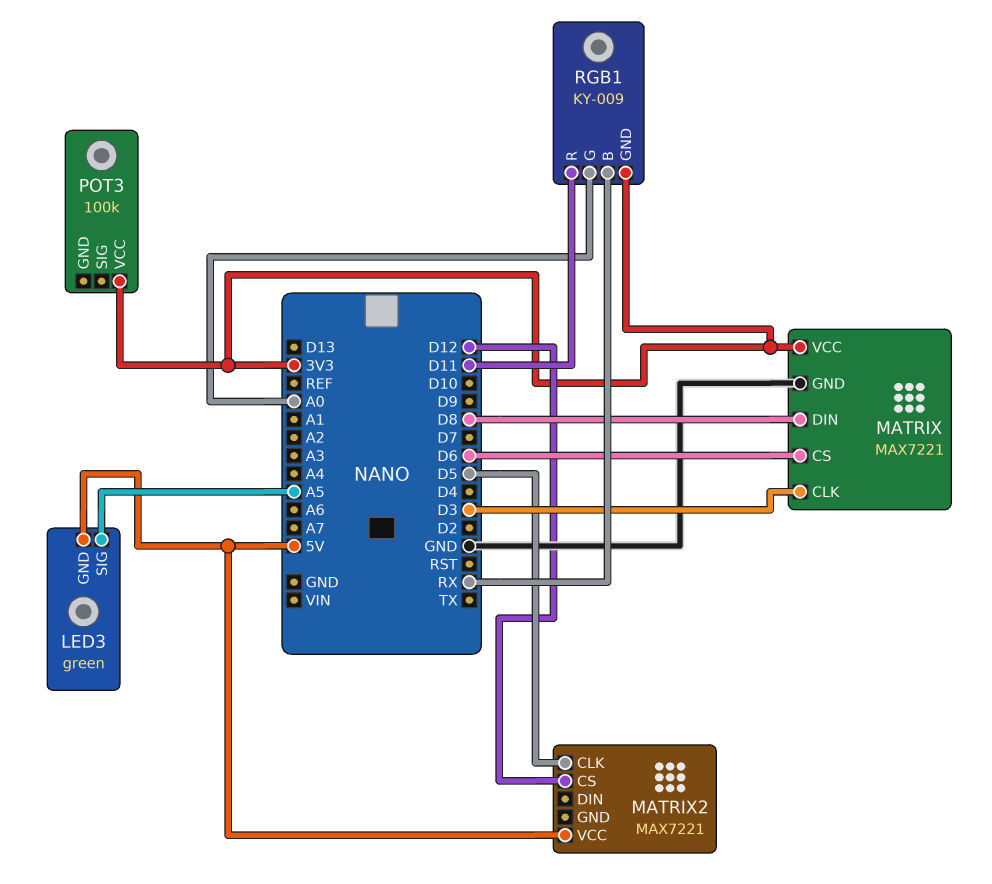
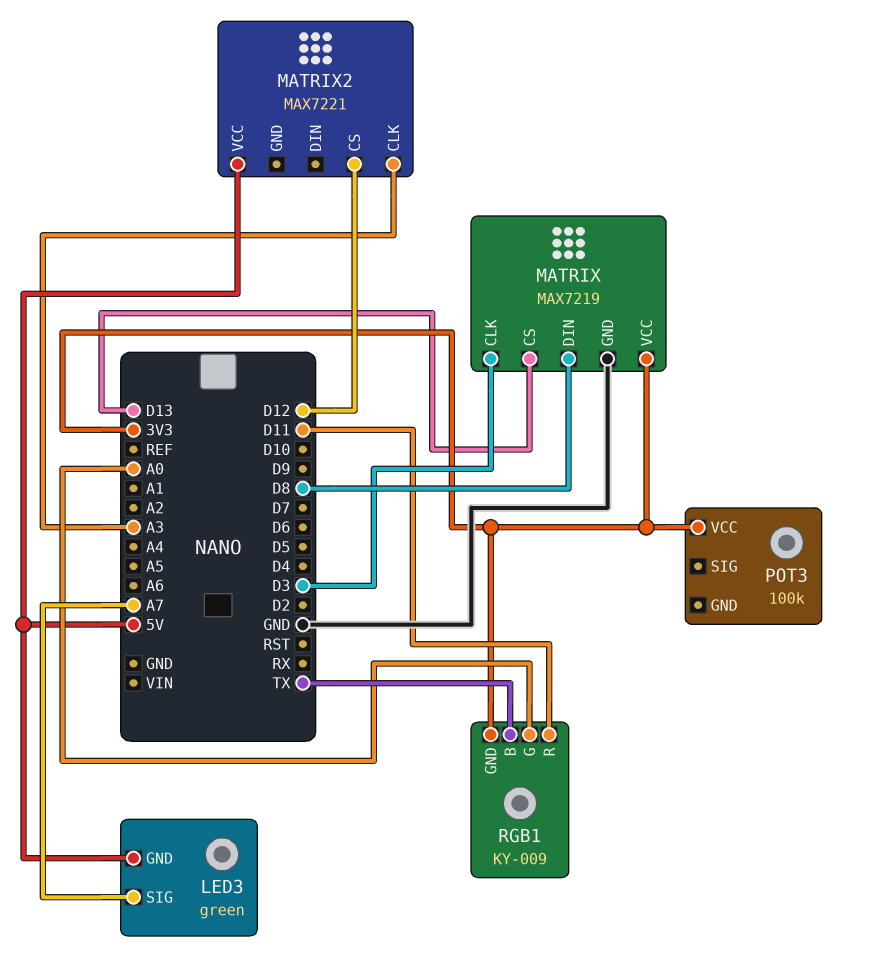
LED3 pin SIG: A5 -> A7
MATRIX: MAX7221 -> MAX7219
MATRIX pin CS: D6 -> D13
MATRIX2 pin CLK: D5 -> A3
RGB1 pin B: RX -> TX

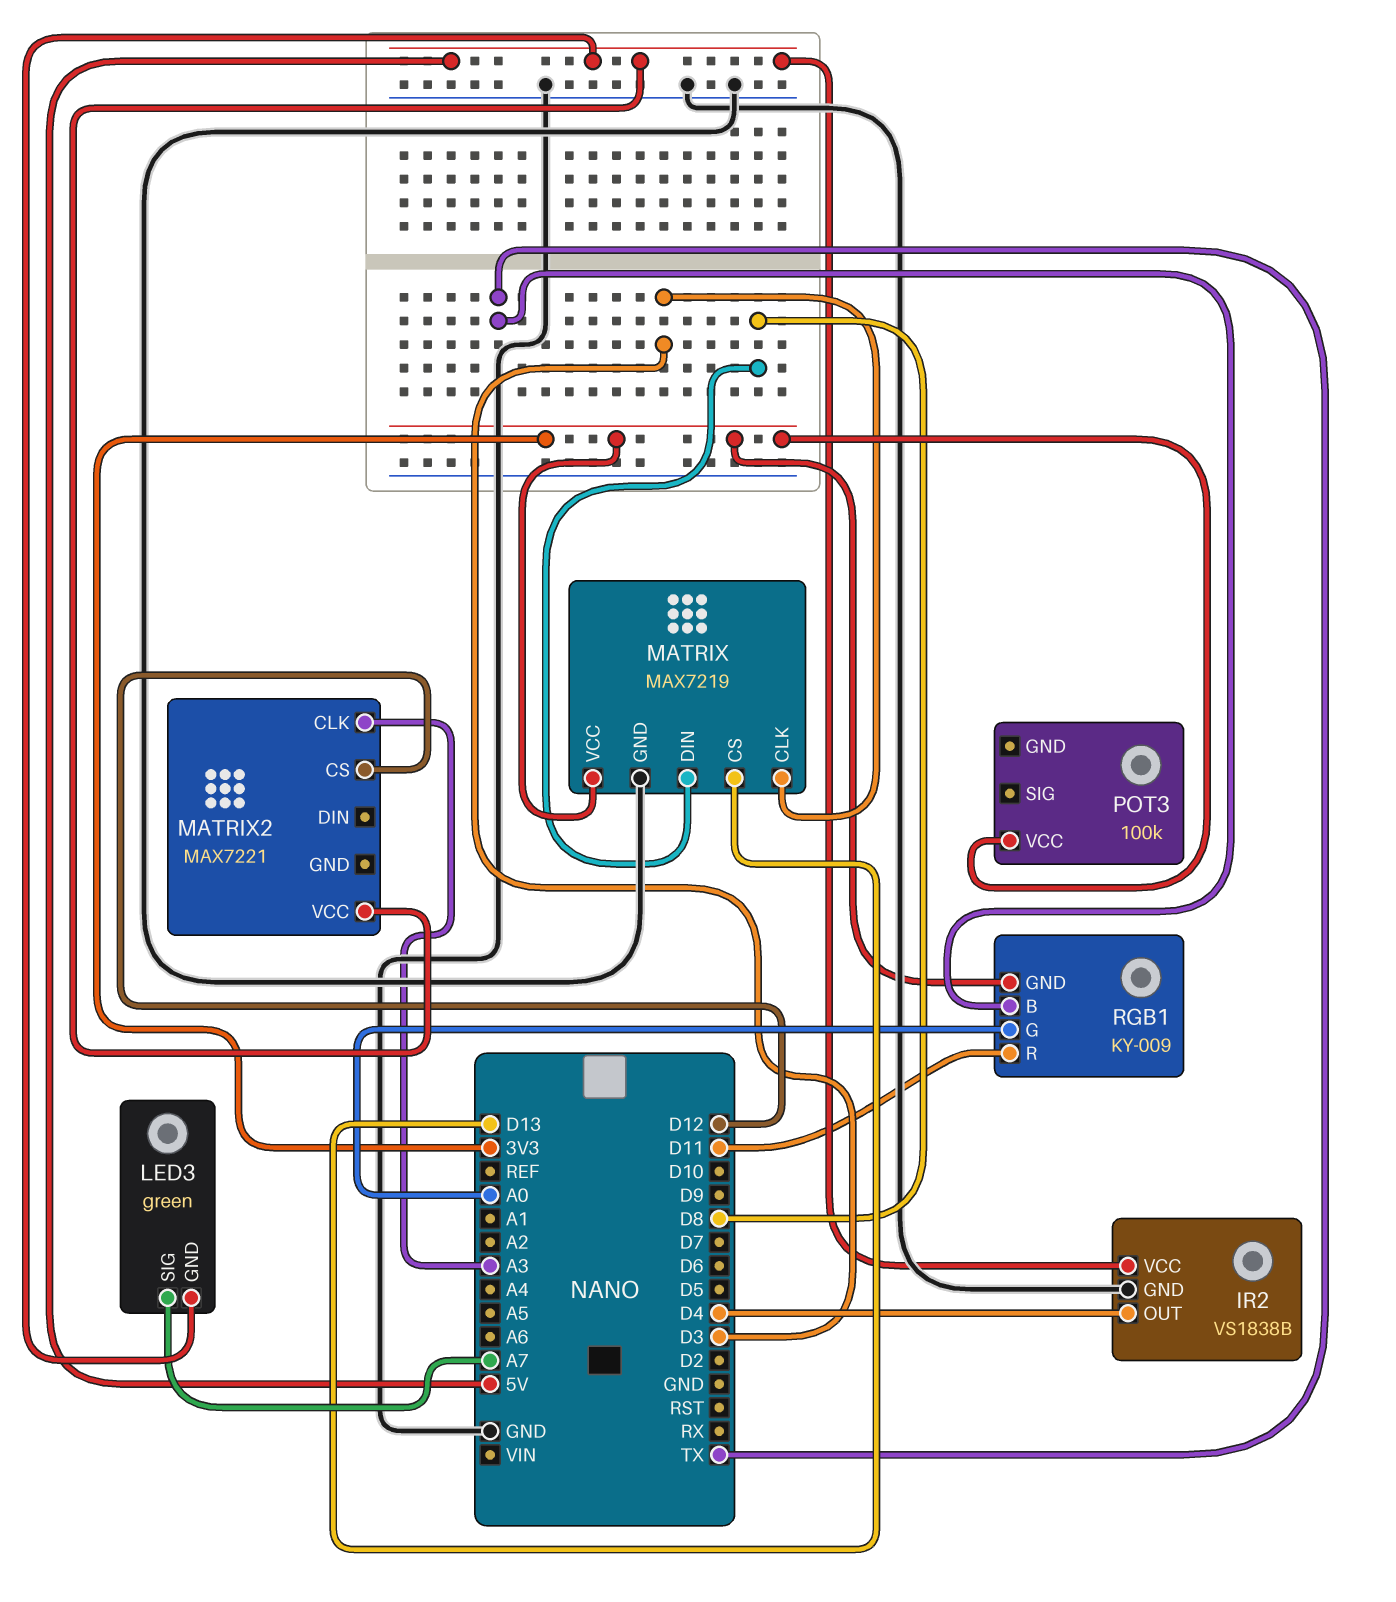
IR2: none -> VS1838B
IR2 pin GND: none -> GND
IR2 pin OUT: none -> D4
IR2 pin VCC: none -> 5V

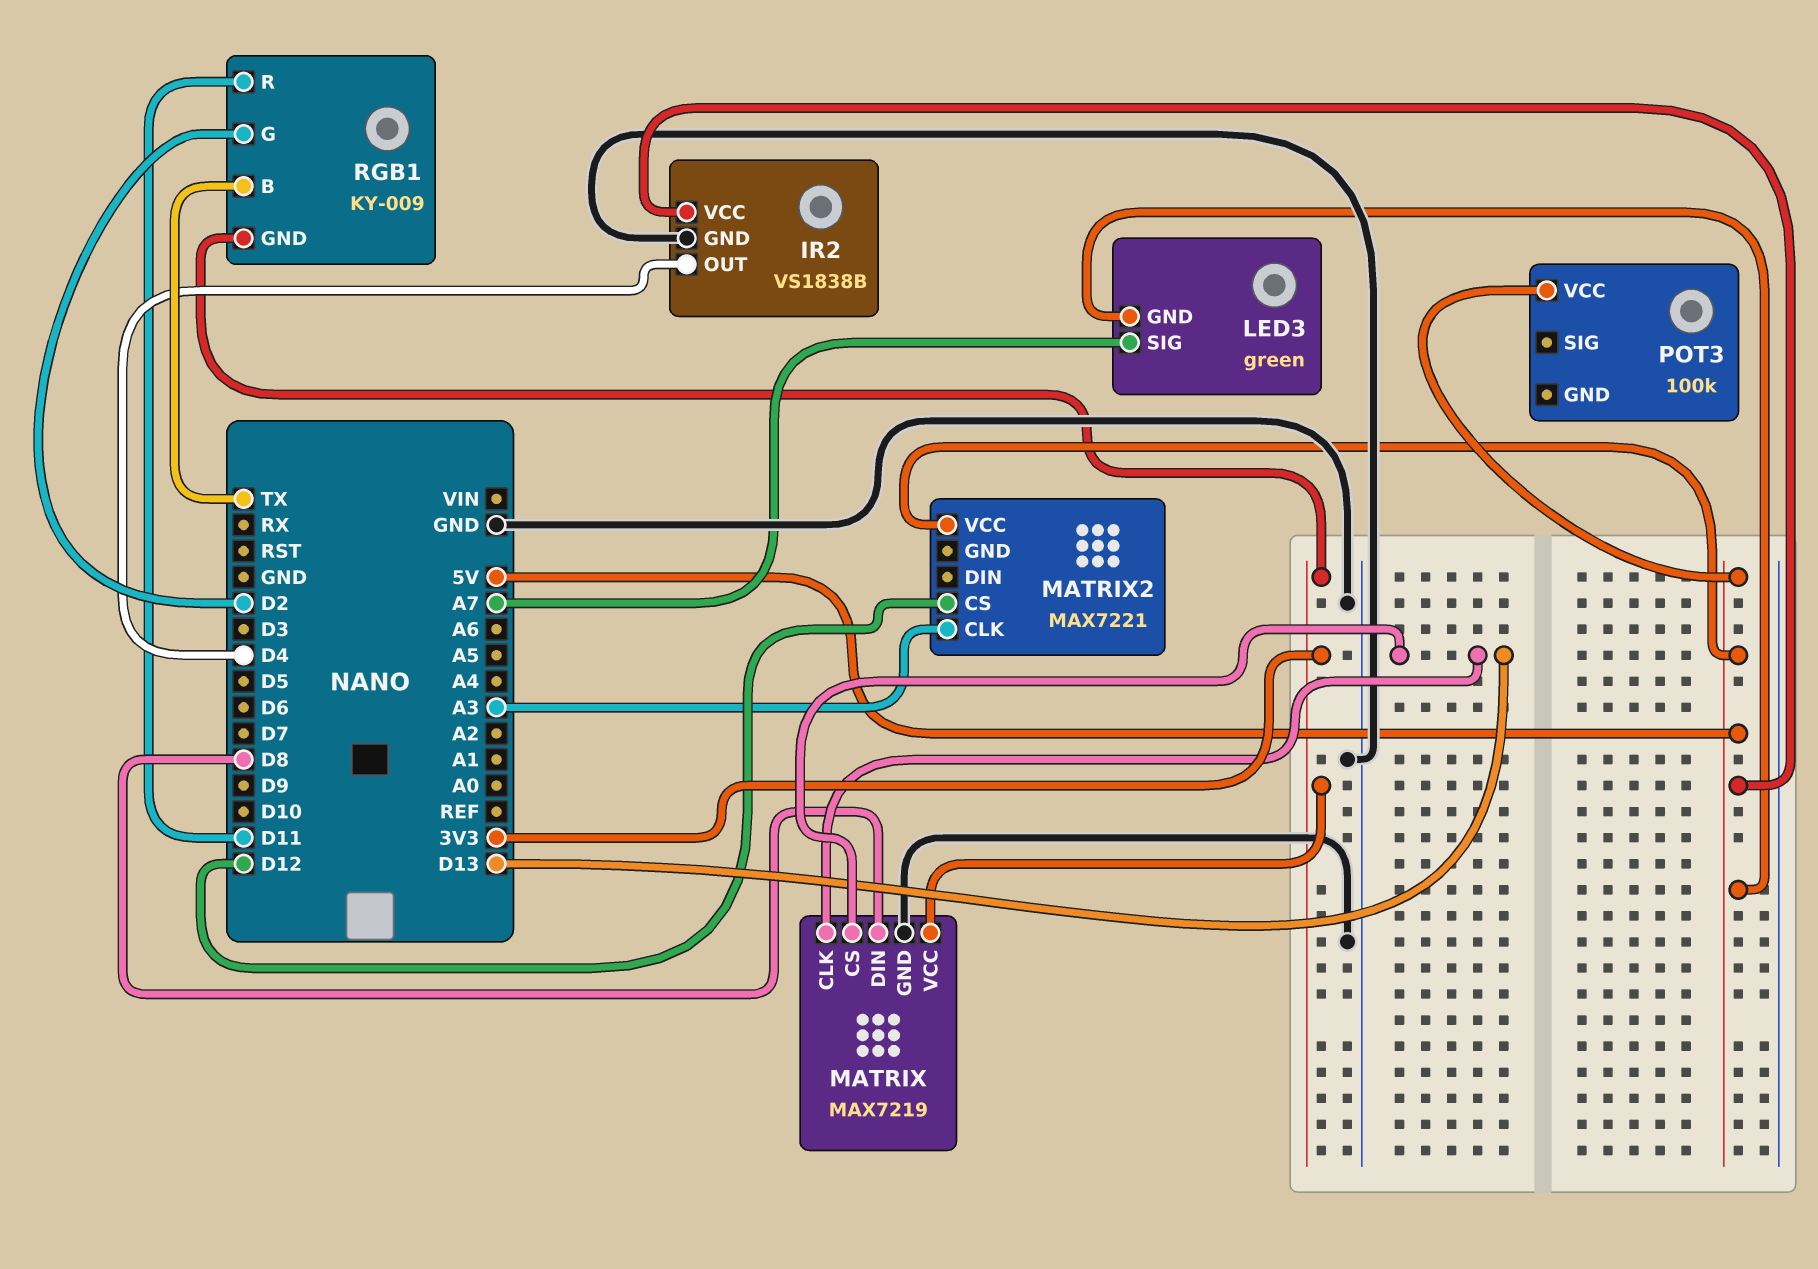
MATRIX pin CLK: D3 -> D13
POT3 pin VCC: 3V3 -> 5V
RGB1 pin G: A0 -> D2

